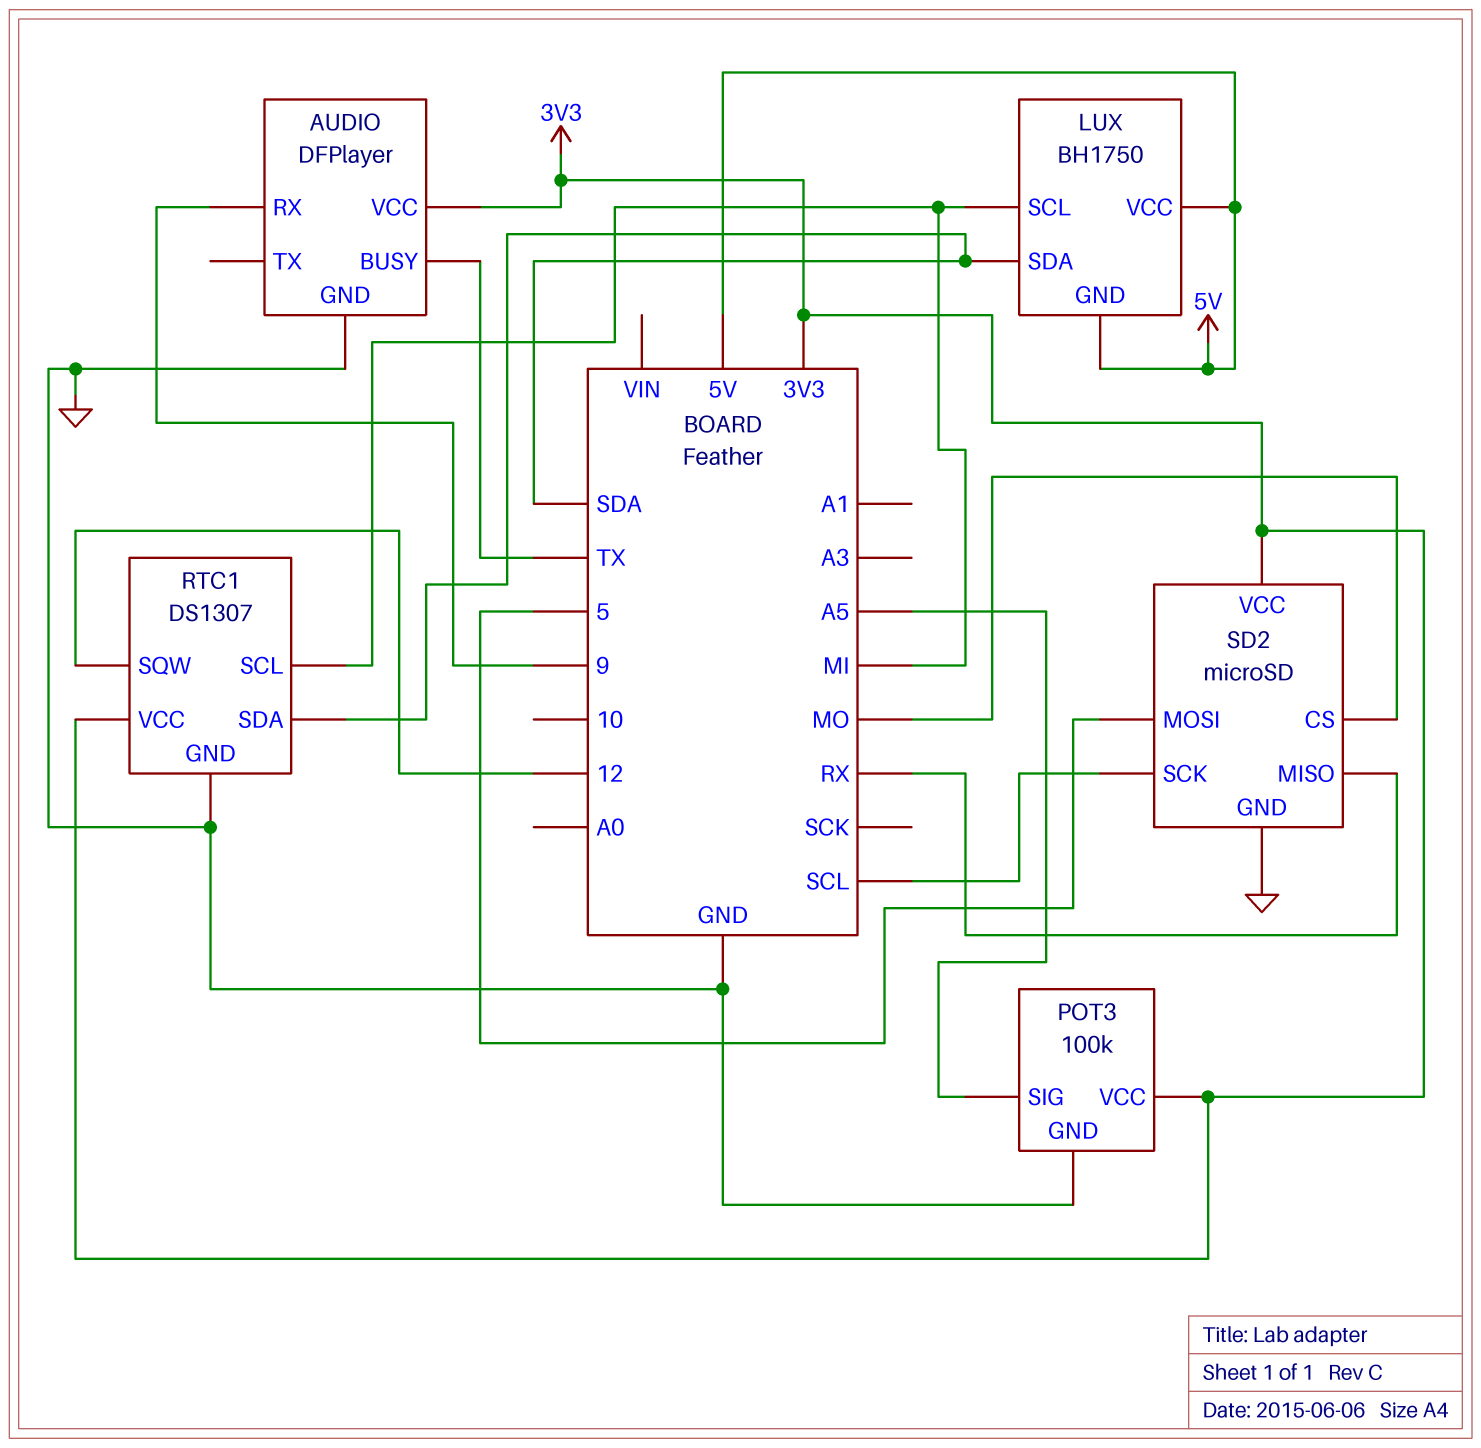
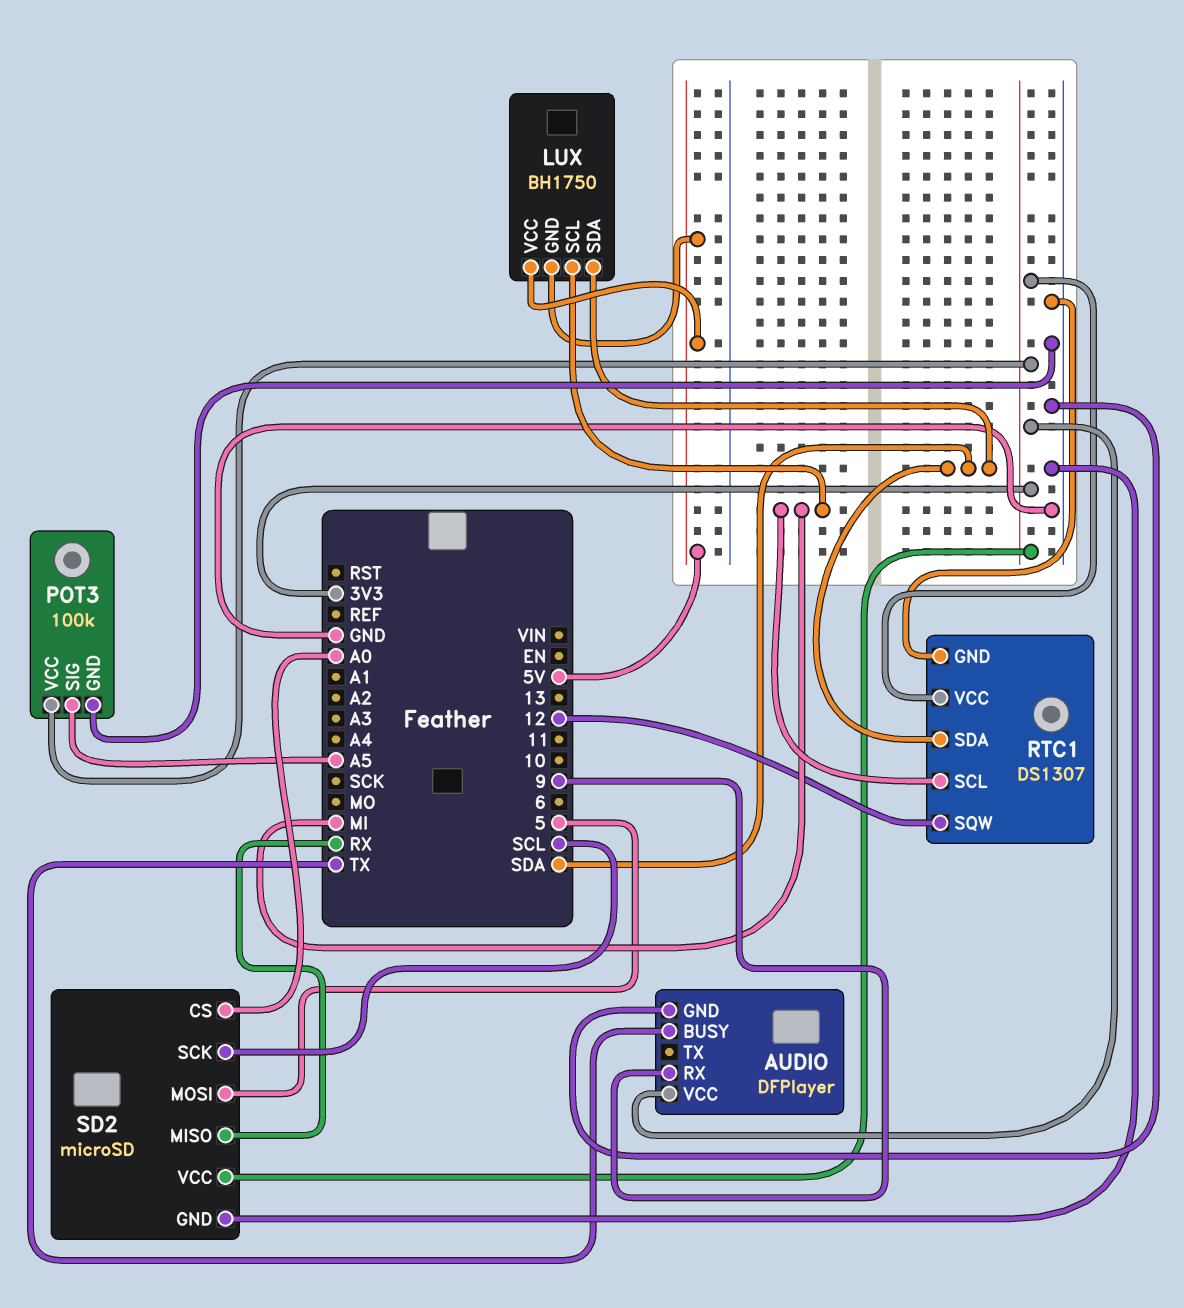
SD2 pin CS: MO -> A0

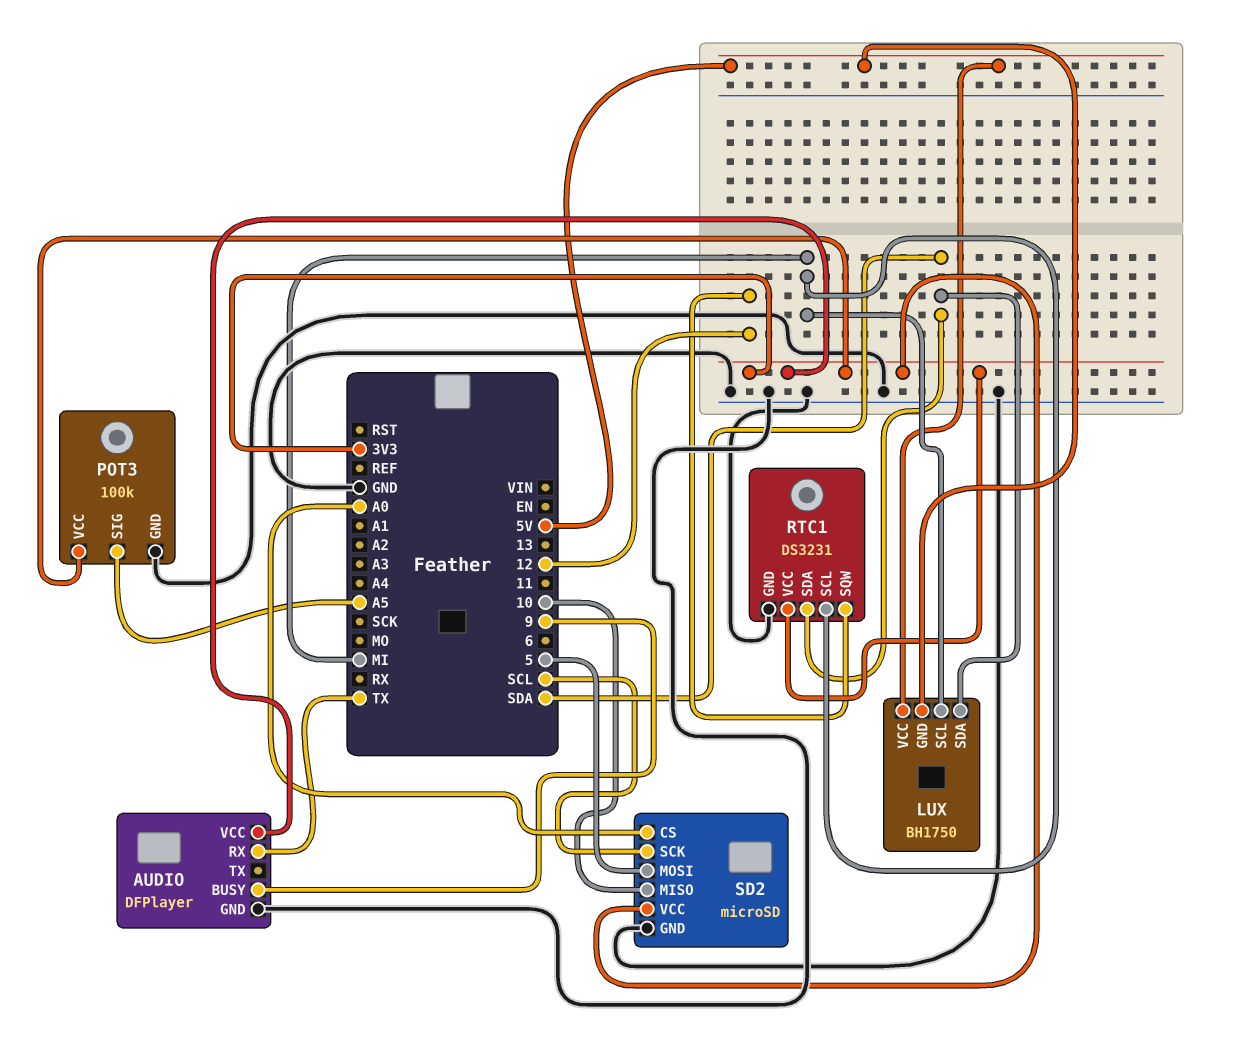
AUDIO pin BUSY: TX -> 9
AUDIO pin RX: 9 -> TX
RTC1: DS1307 -> DS3231
SD2 pin MISO: RX -> 10

